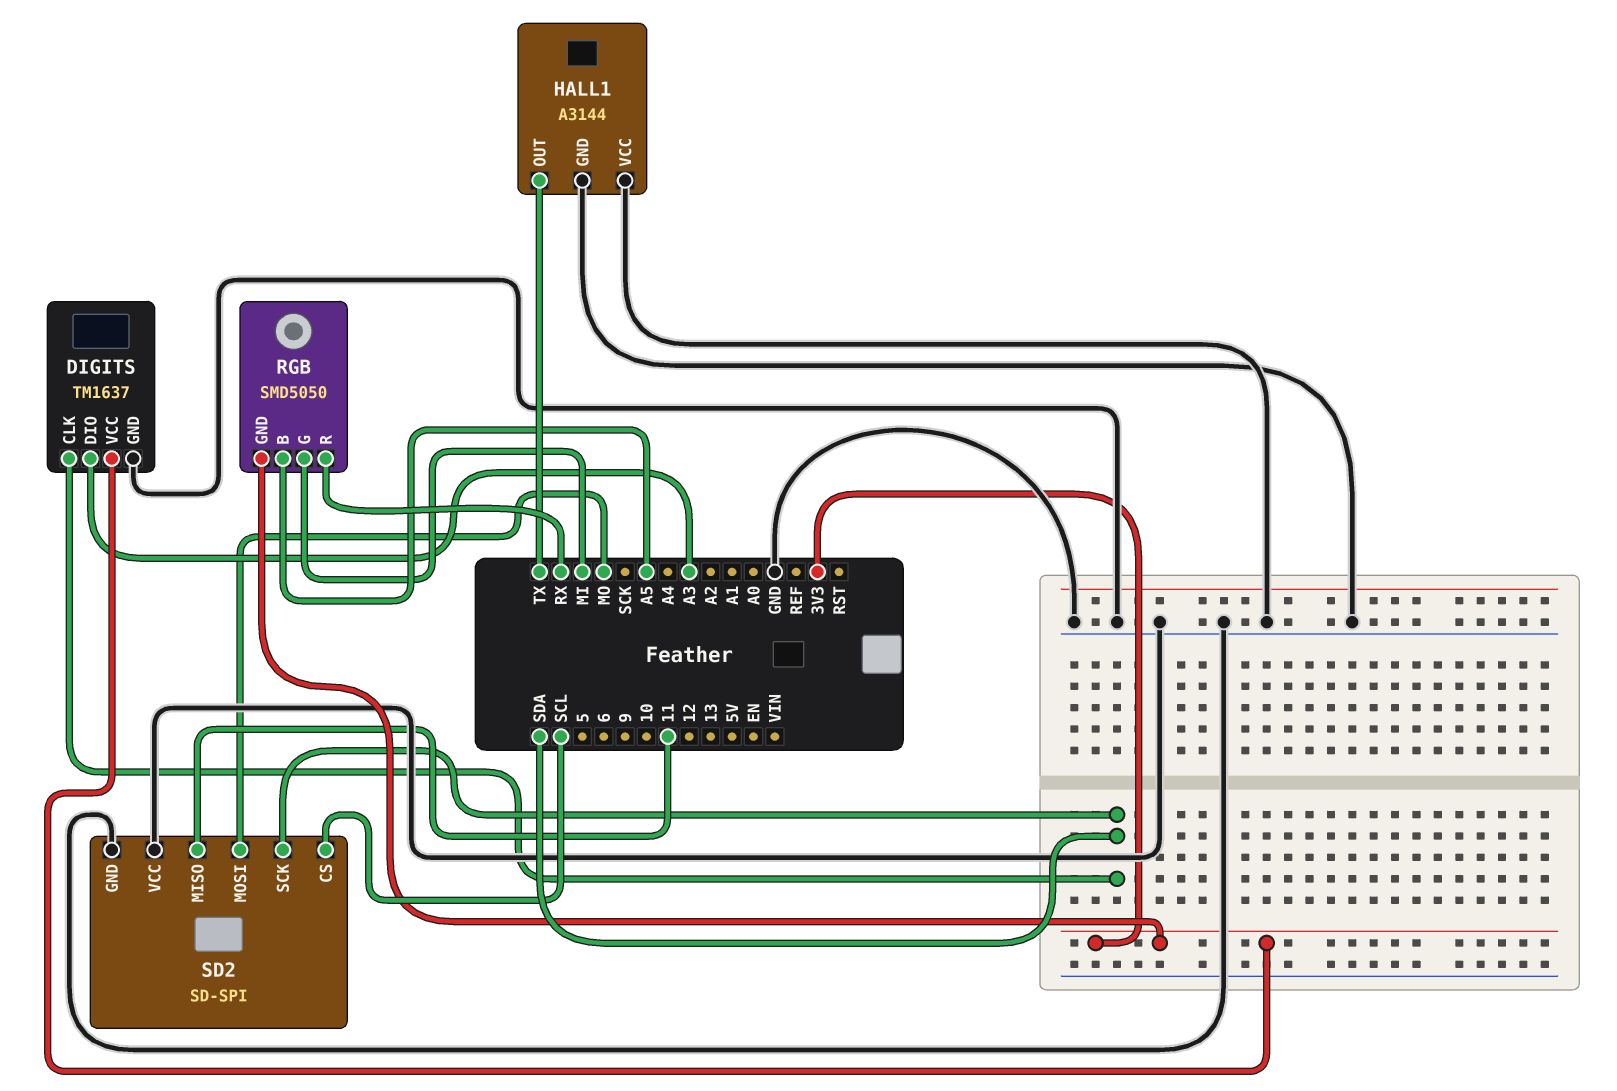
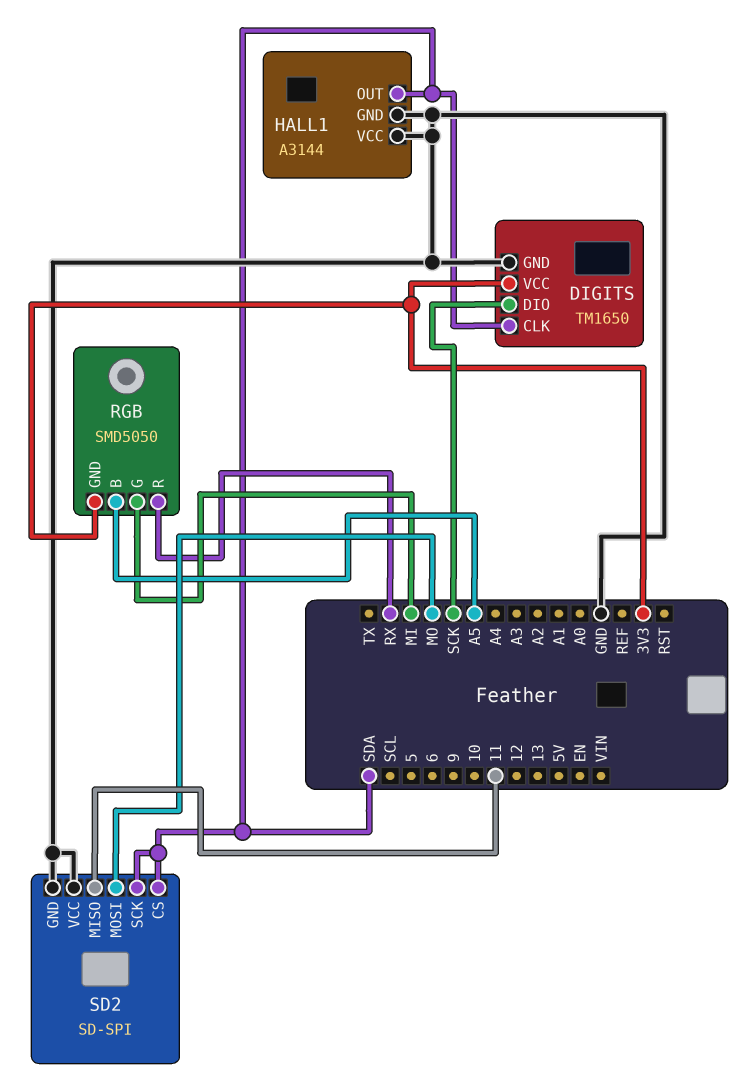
DIGITS: TM1637 -> TM1650
DIGITS pin DIO: A3 -> SCK
HALL1 pin OUT: TX -> SDA
SD2 pin CS: SCL -> SDA

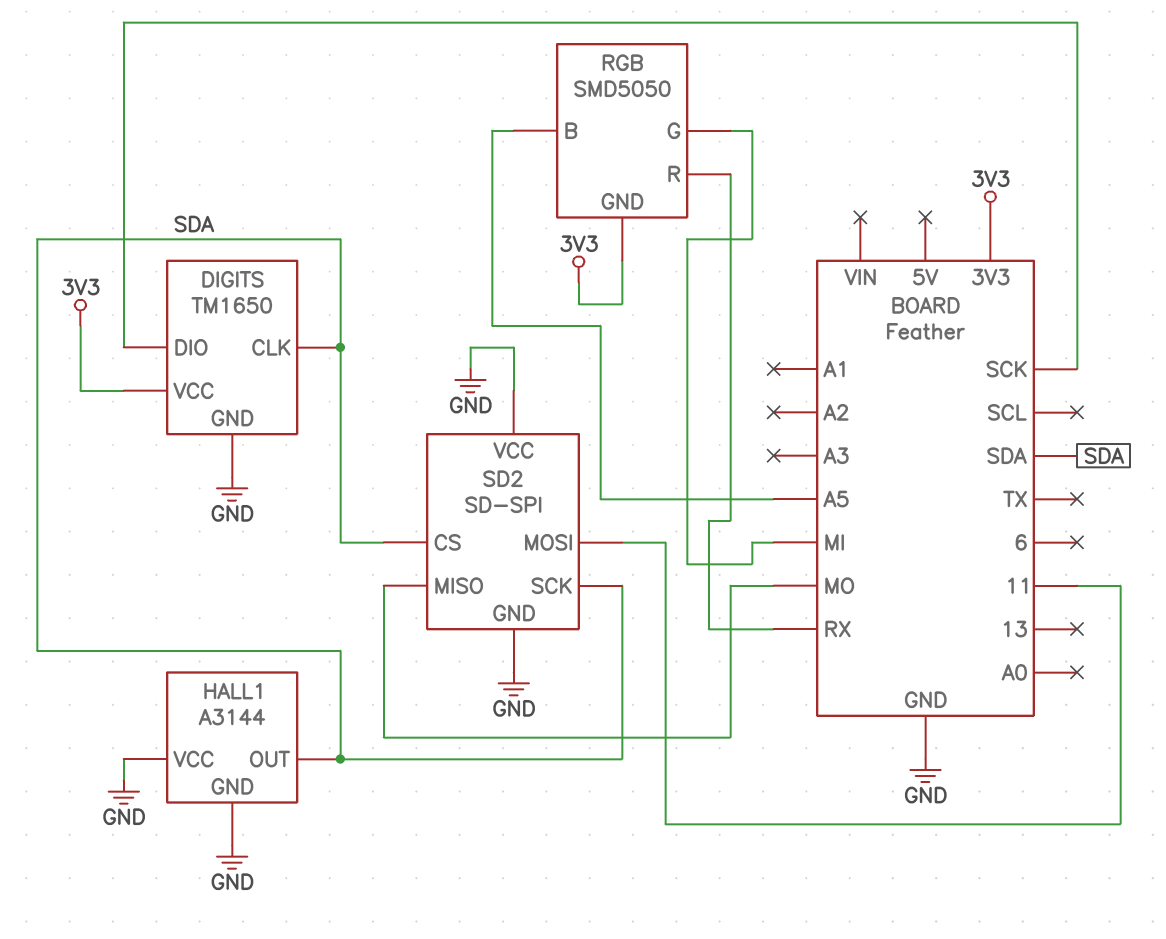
SD2 pin MISO: 11 -> MO
SD2 pin MOSI: MO -> 11

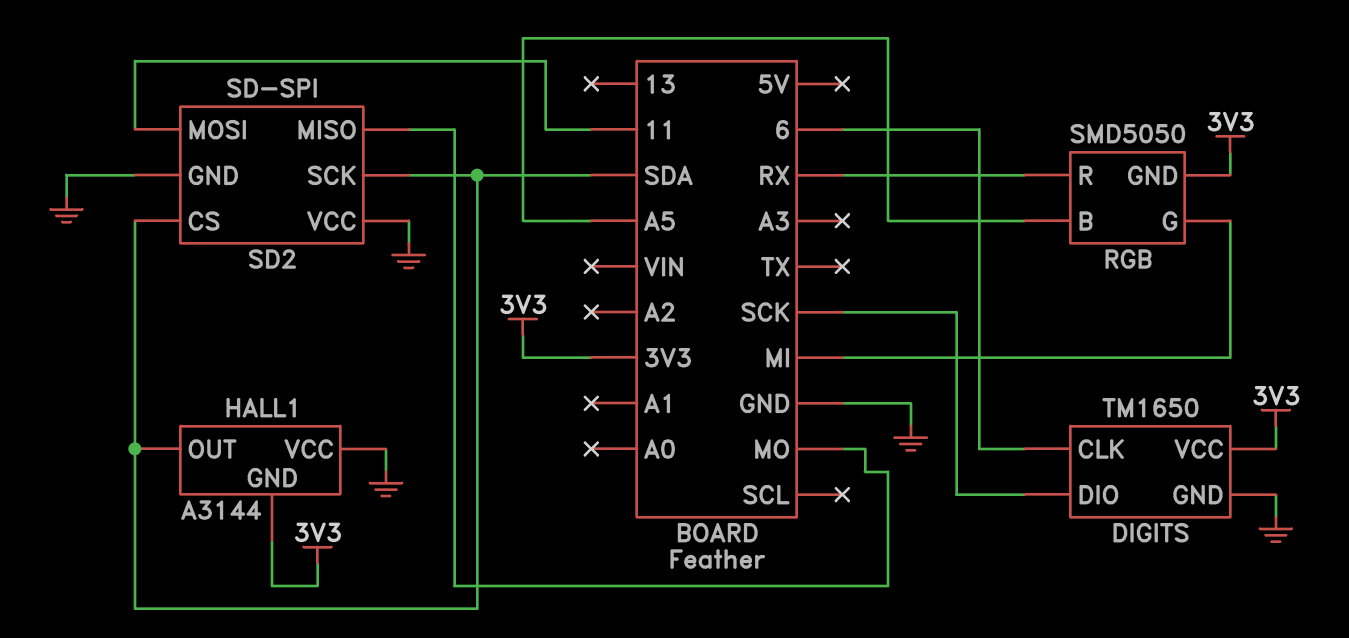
DIGITS pin CLK: SDA -> 6
HALL1 pin GND: GND -> 3V3

